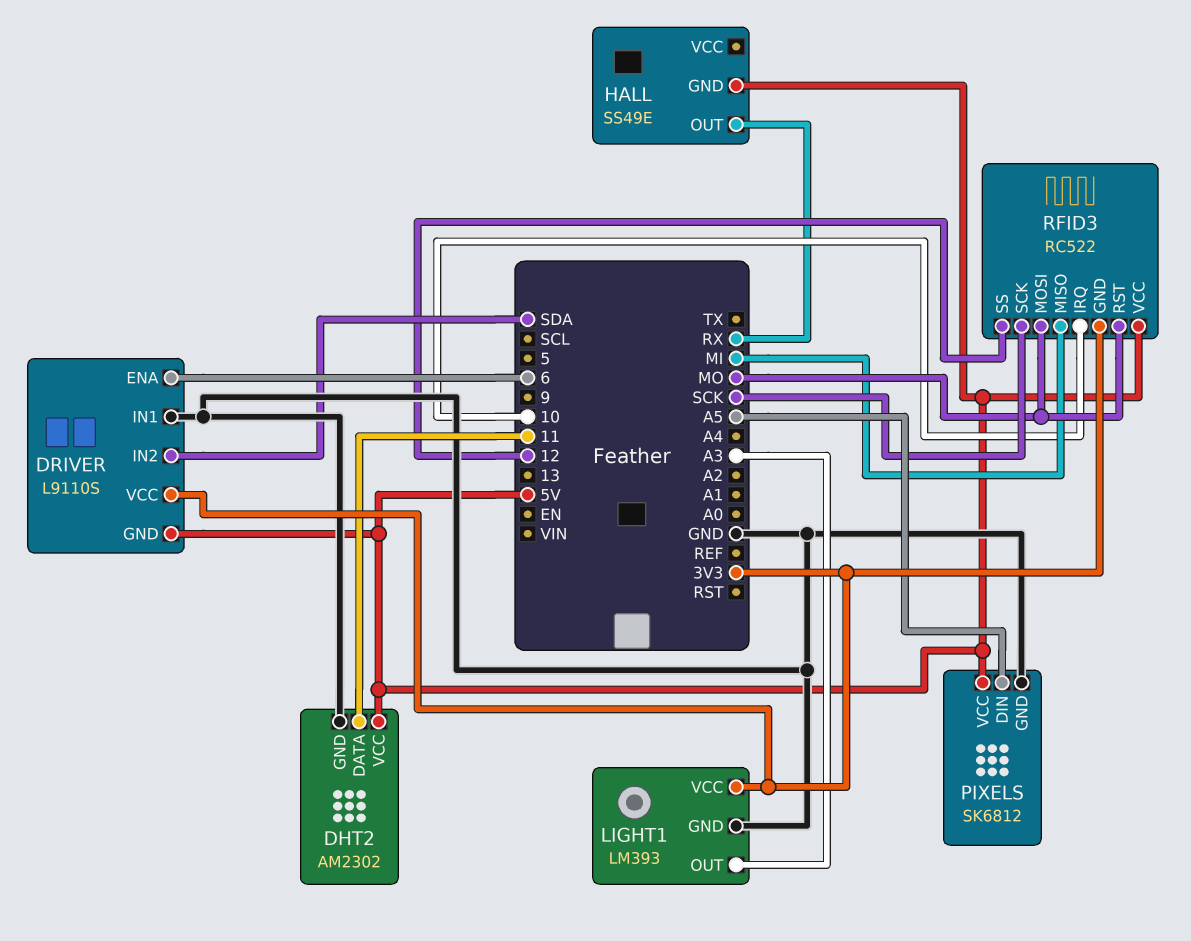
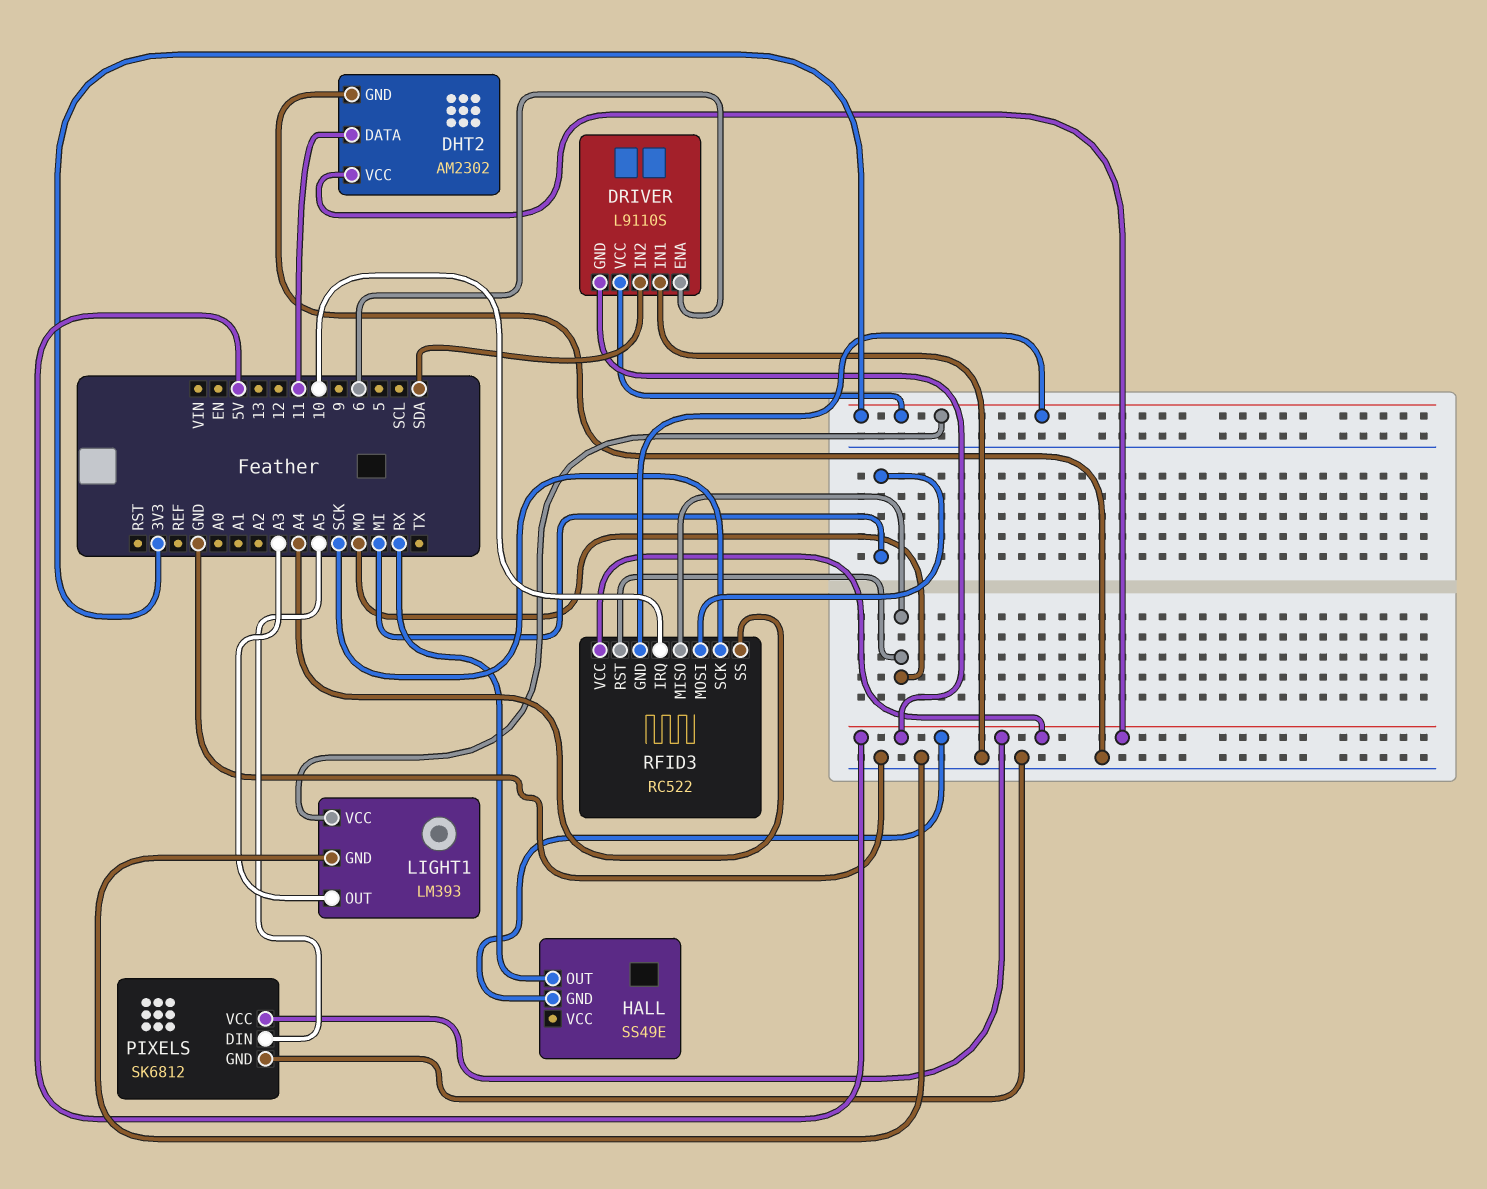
RFID3 pin MISO: MI -> MO
RFID3 pin MOSI: MO -> MI
RFID3 pin SS: 12 -> A4

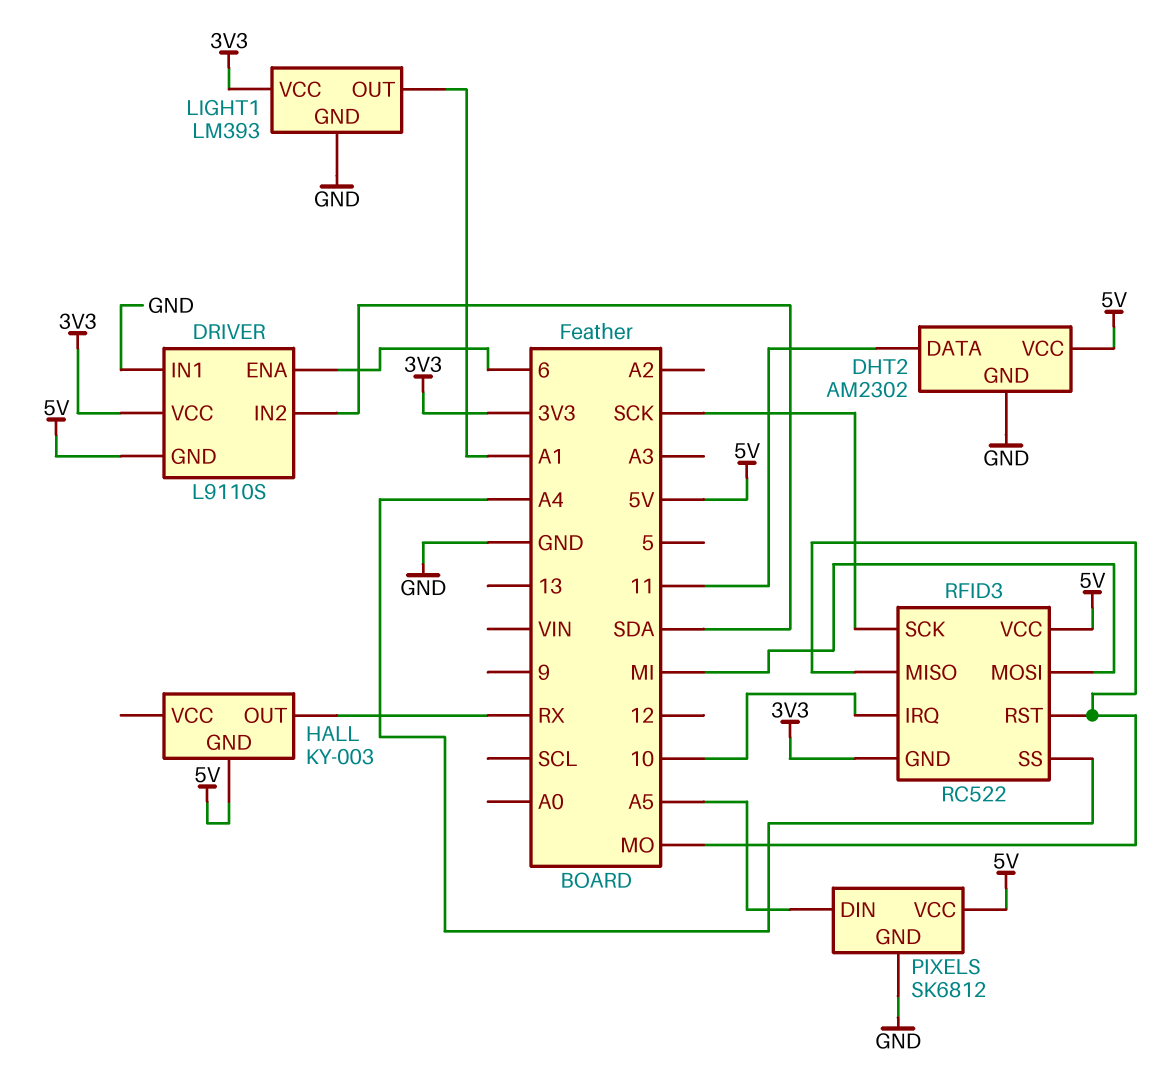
HALL: SS49E -> KY-003
LIGHT1 pin OUT: A3 -> A1

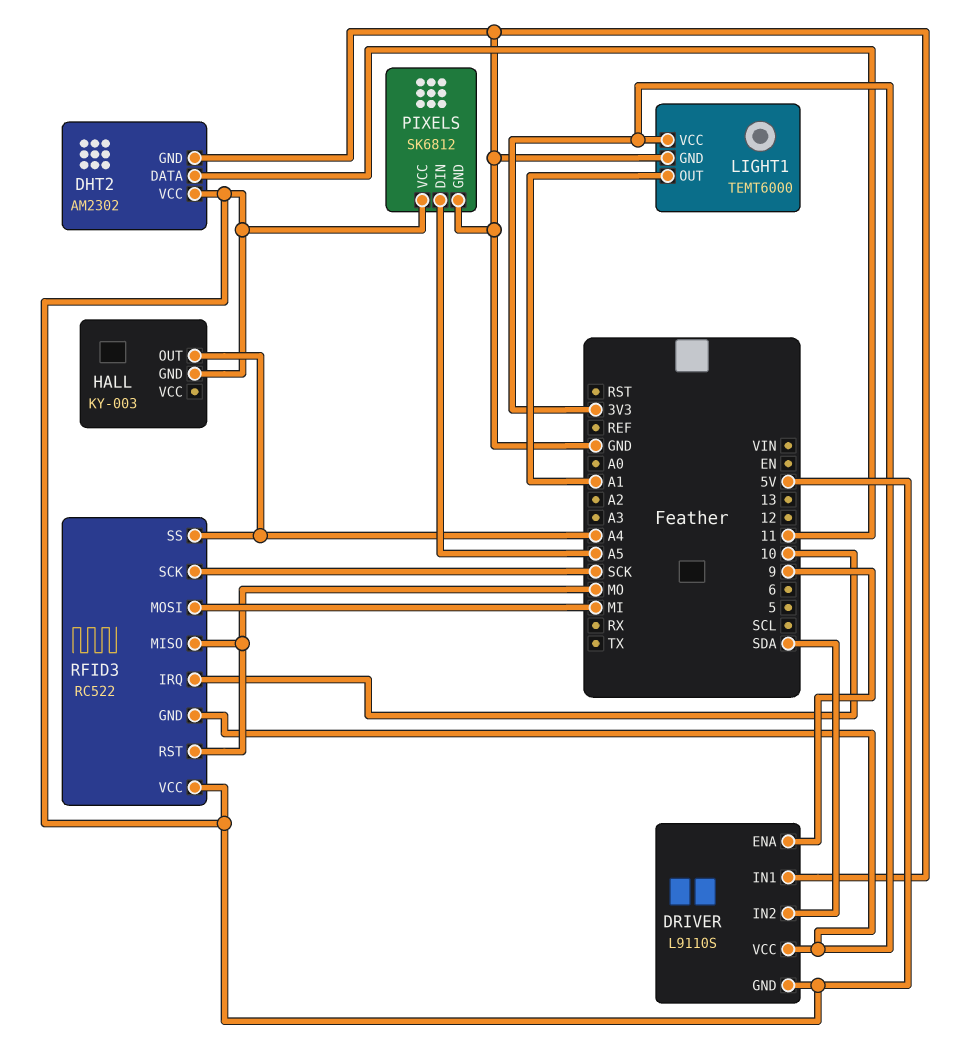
DRIVER pin ENA: 6 -> 9
HALL pin OUT: RX -> A4
LIGHT1: LM393 -> TEMT6000

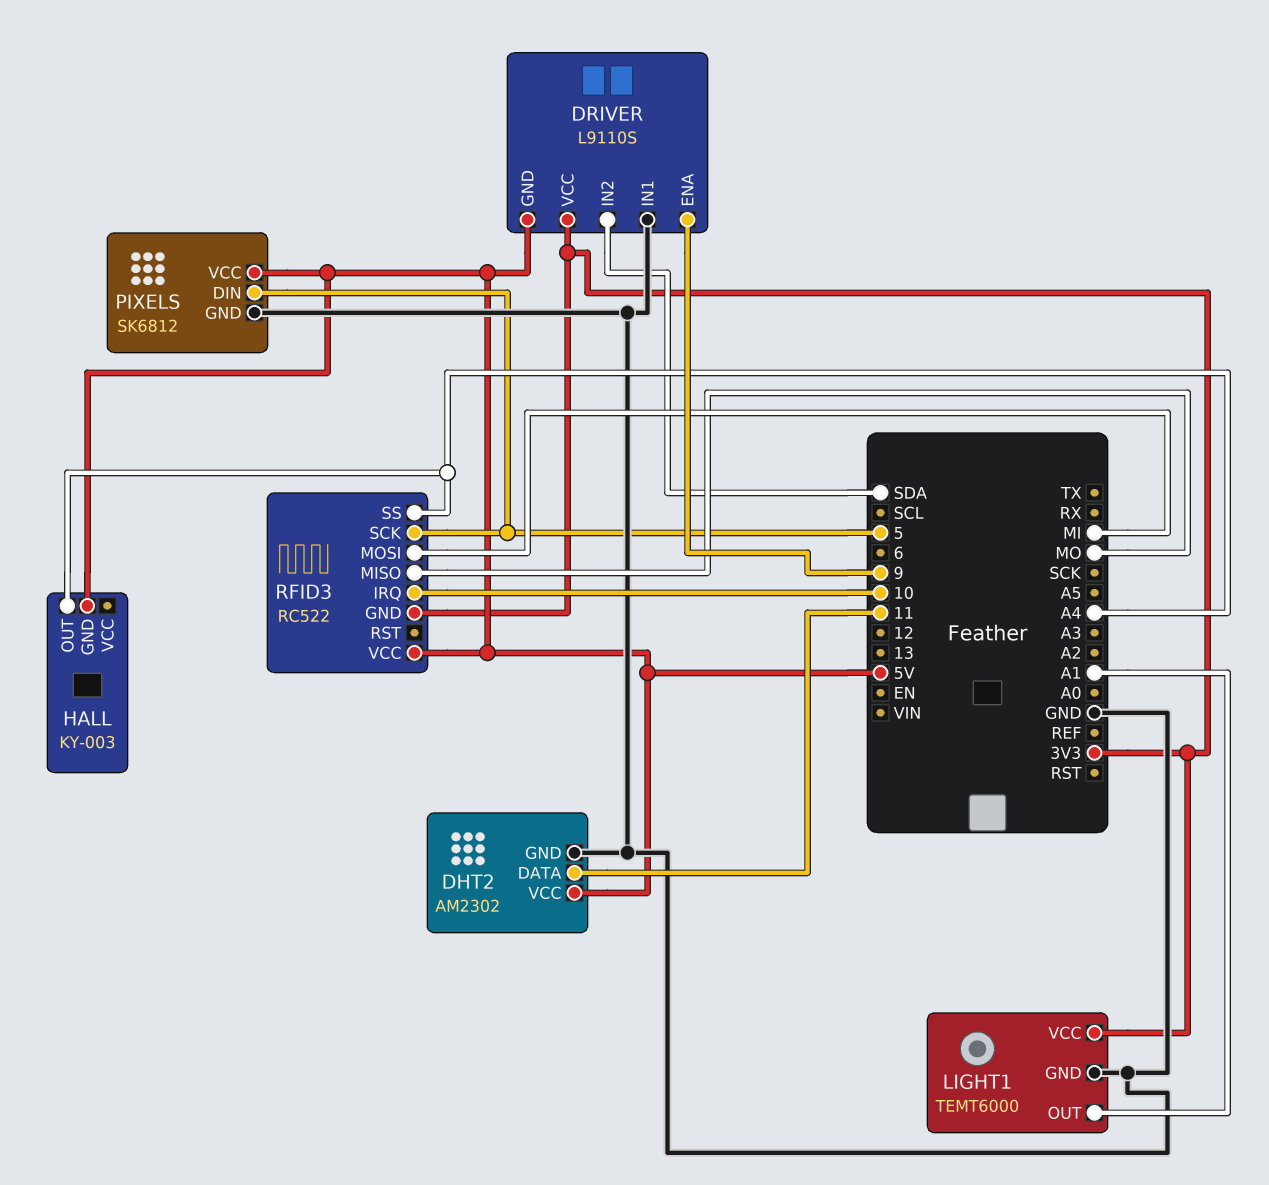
PIXELS pin DIN: A5 -> 5
RFID3 pin RST: MO -> none
RFID3 pin SCK: SCK -> 5

